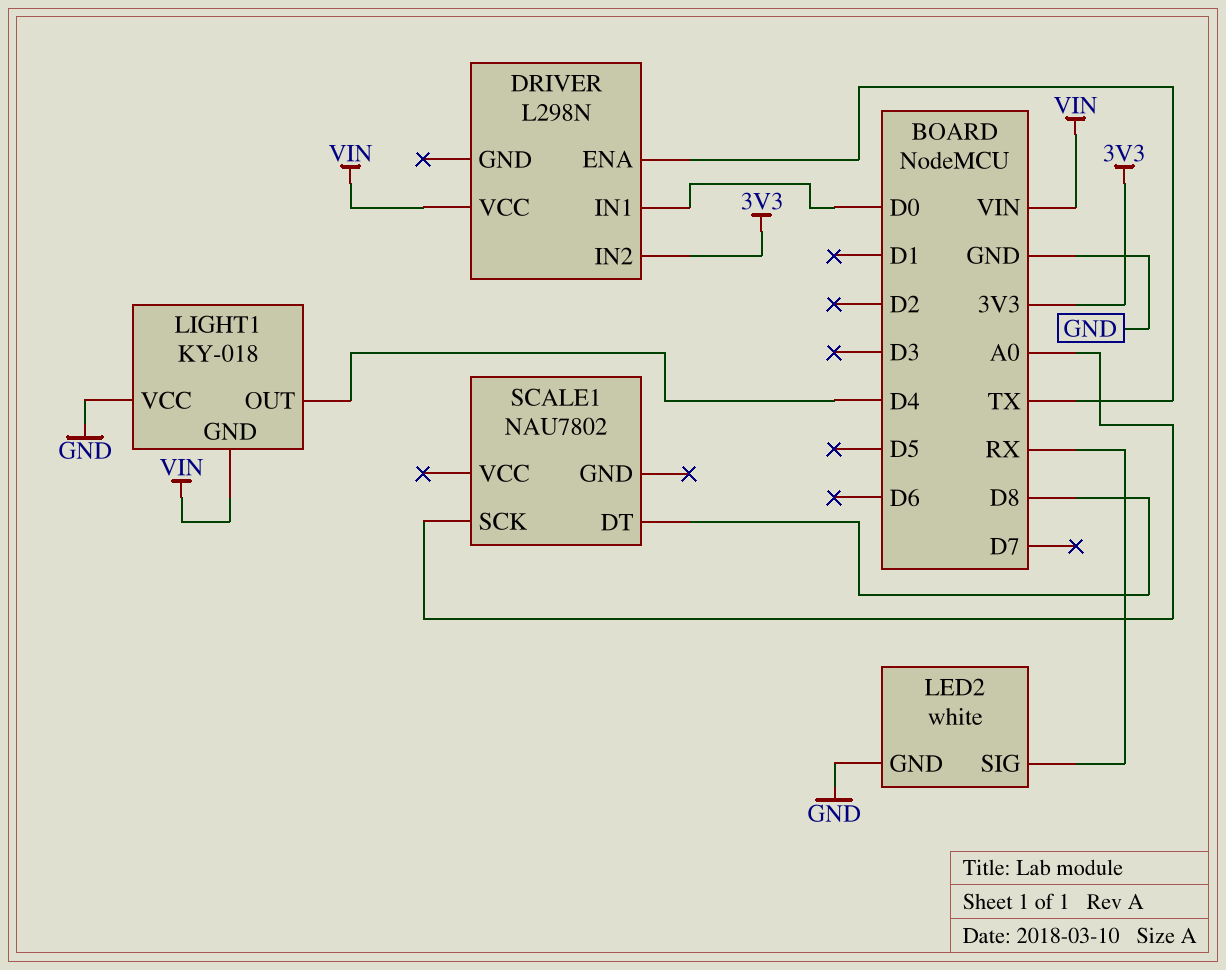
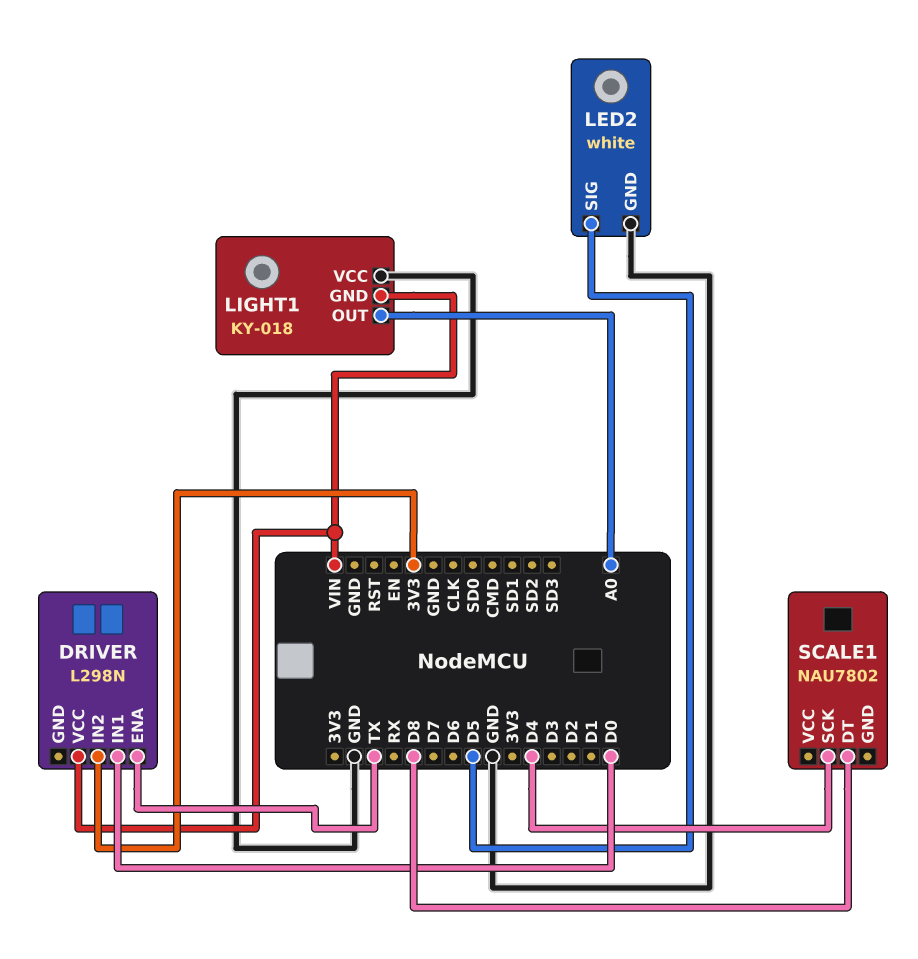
LED2 pin SIG: RX -> D5
LIGHT1 pin OUT: D4 -> A0
SCALE1 pin SCK: A0 -> D4

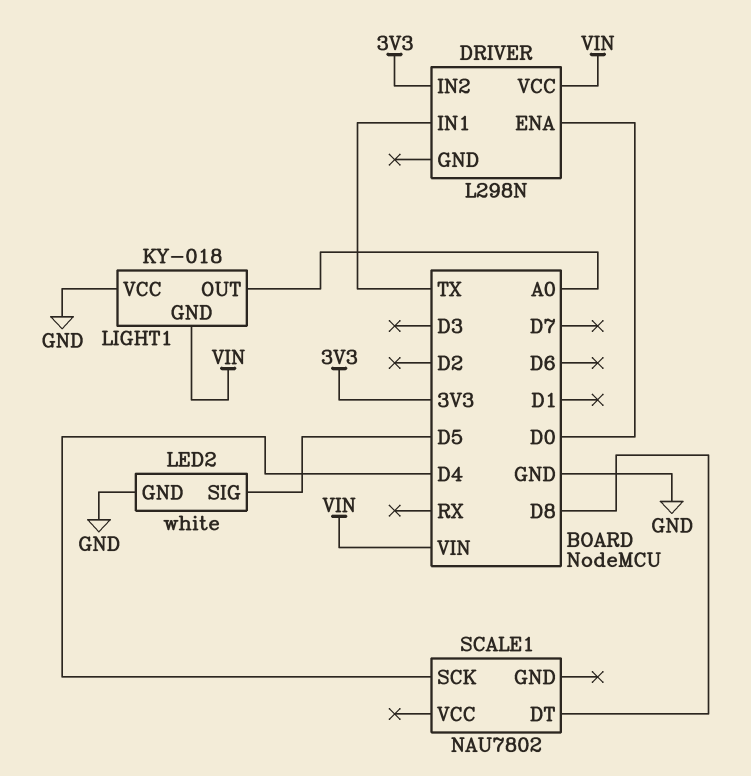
DRIVER pin ENA: TX -> D0
DRIVER pin IN1: D0 -> TX

